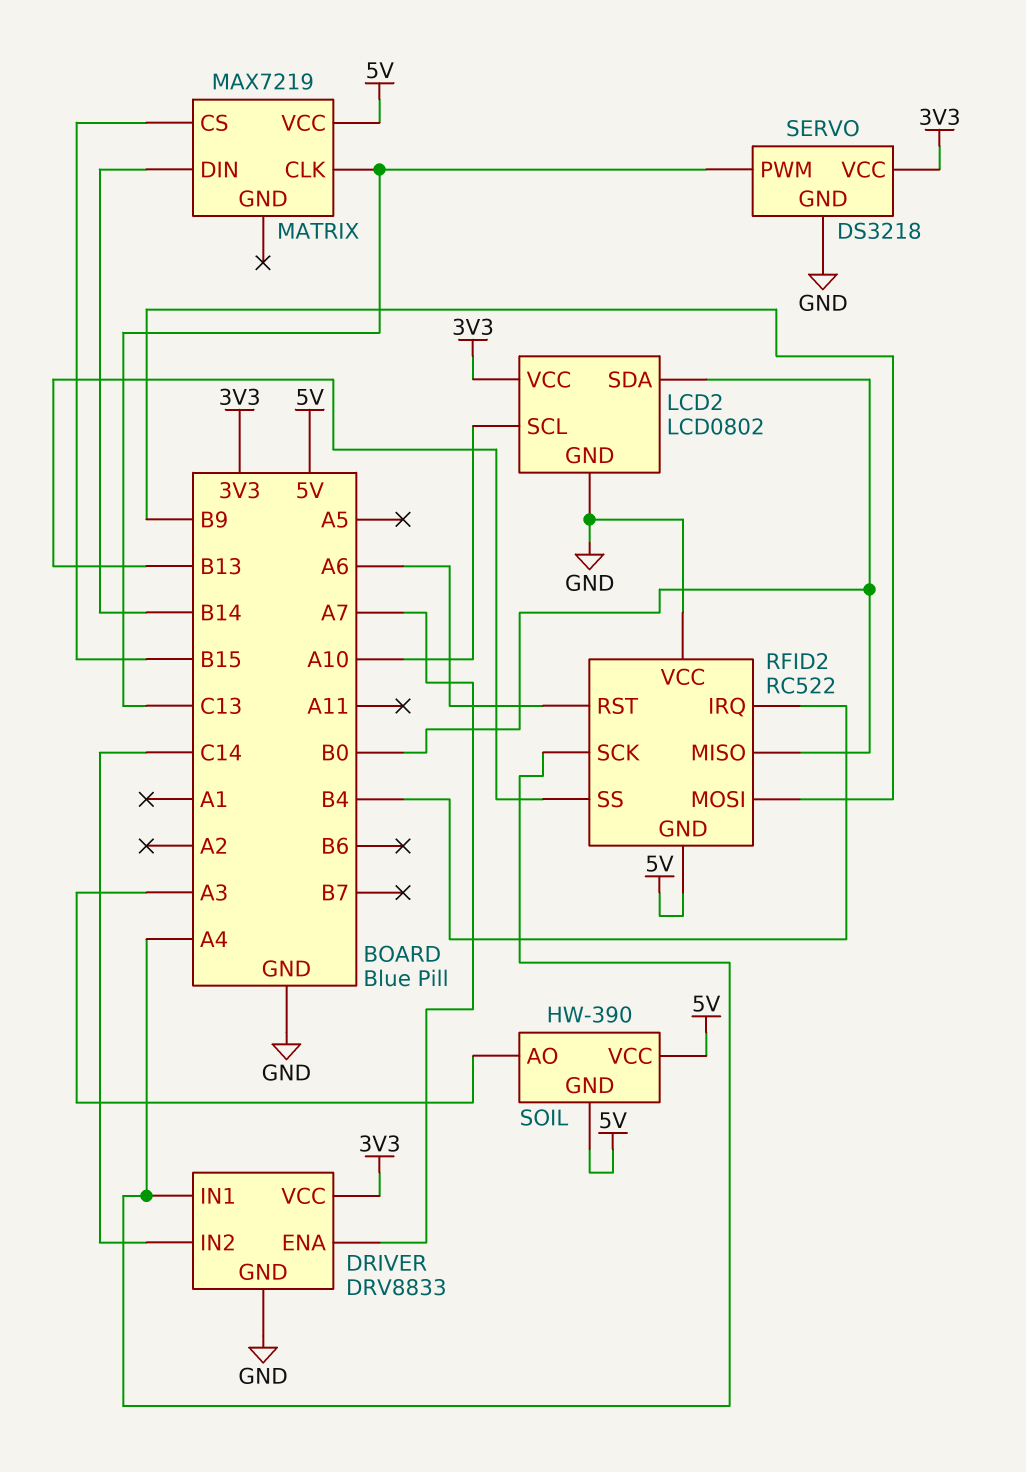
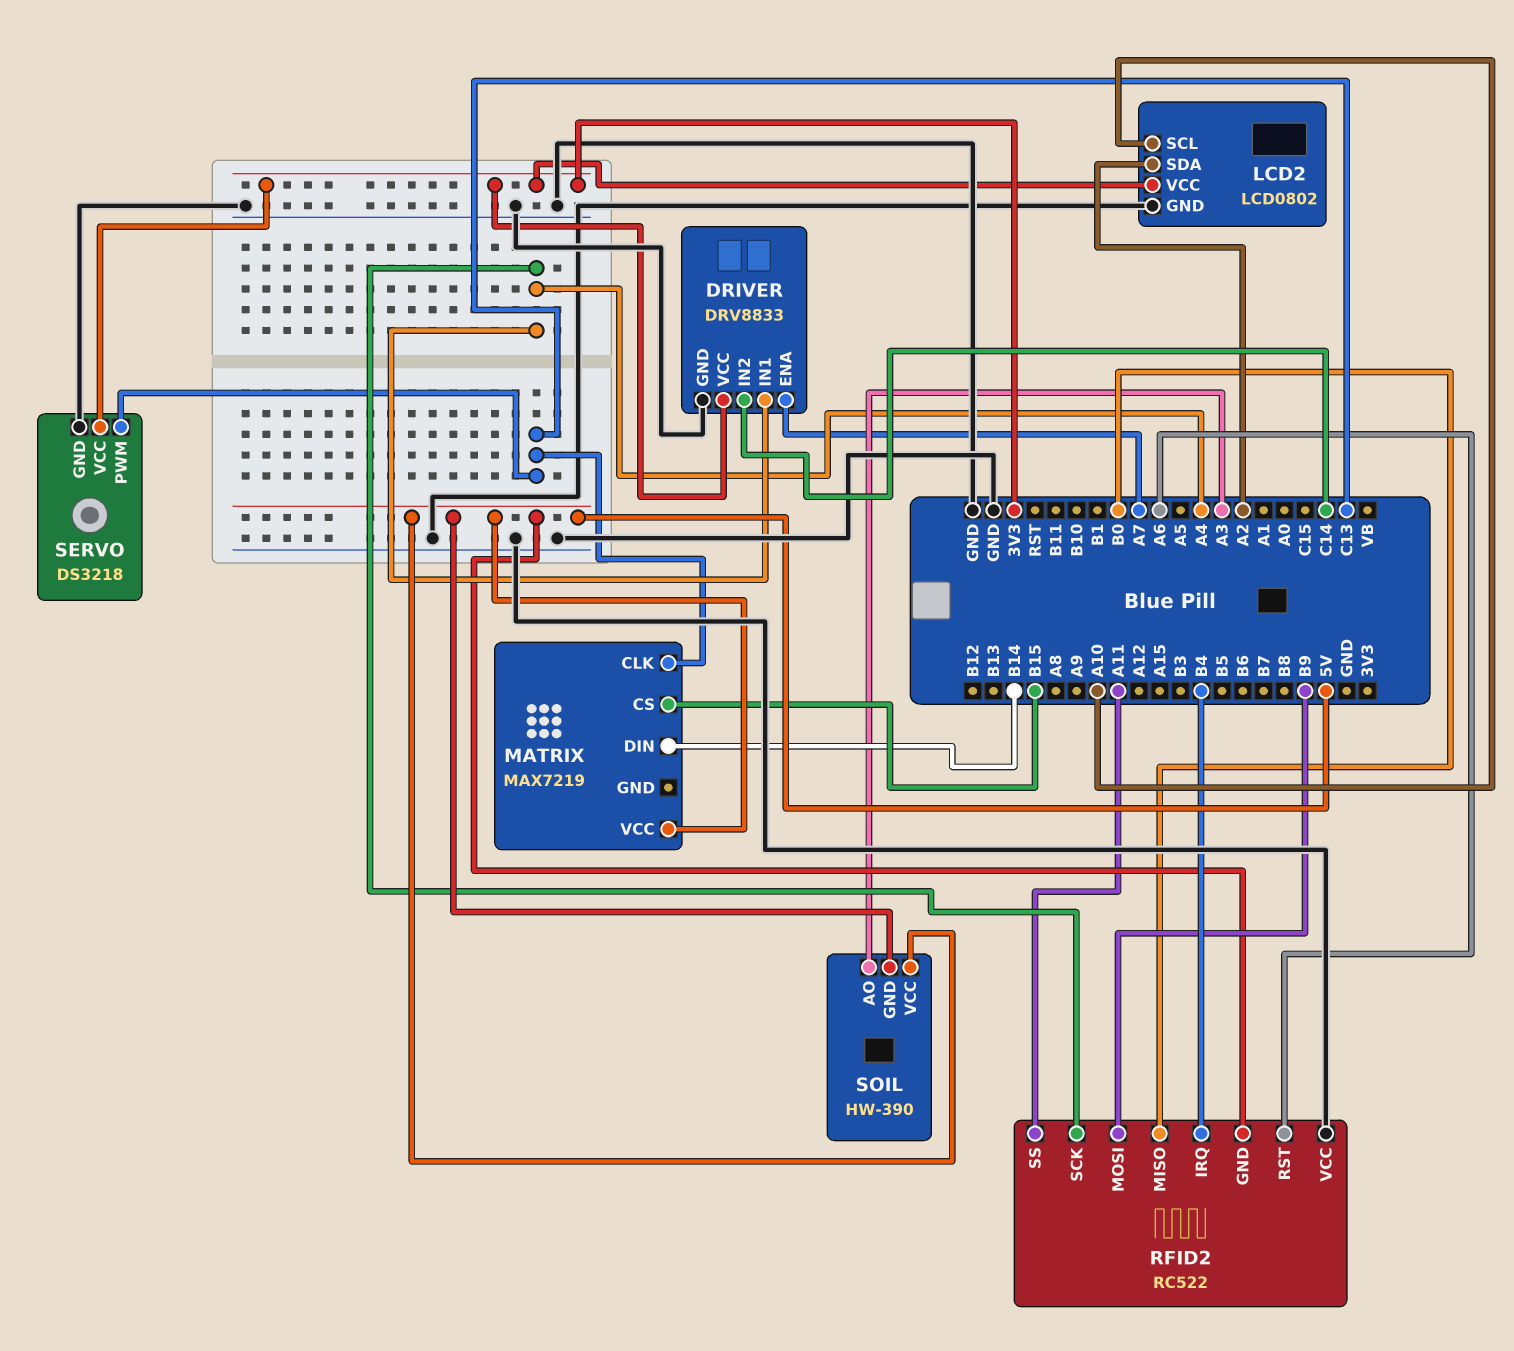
LCD2 pin SDA: B0 -> A2
RFID2 pin SS: B13 -> A11

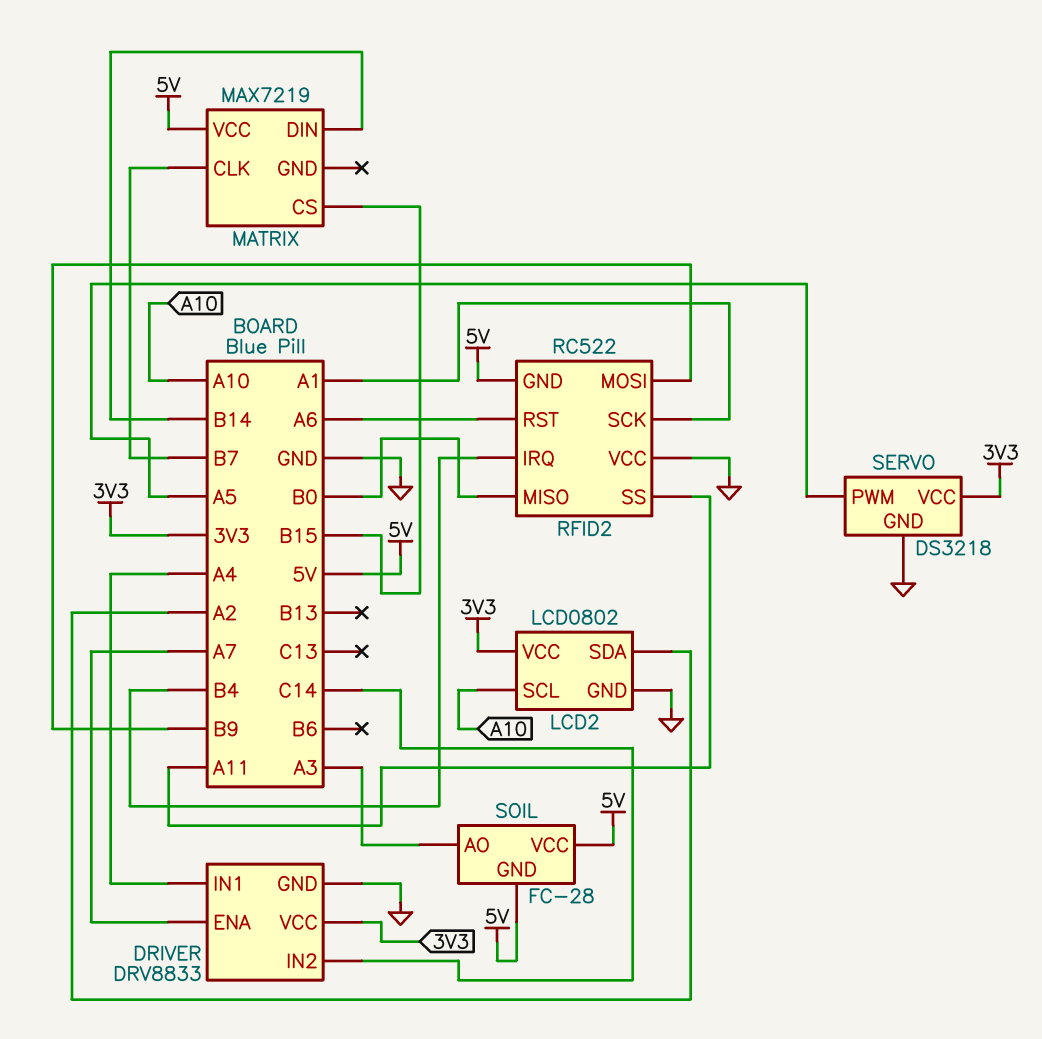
MATRIX pin CLK: C13 -> B7
RFID2 pin SCK: A4 -> A1
SERVO pin PWM: C13 -> A5
SOIL: HW-390 -> FC-28

